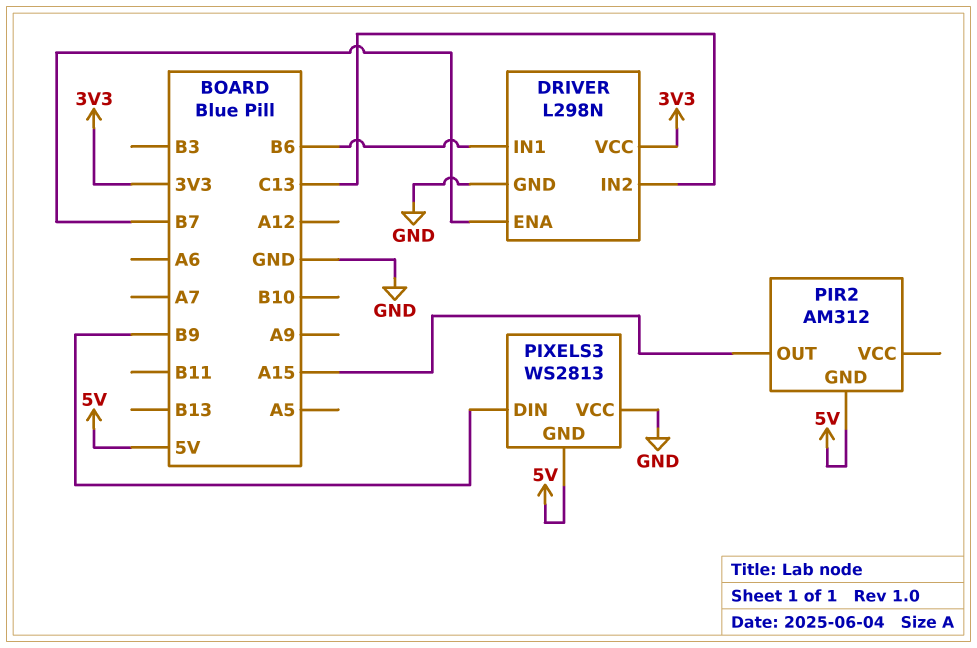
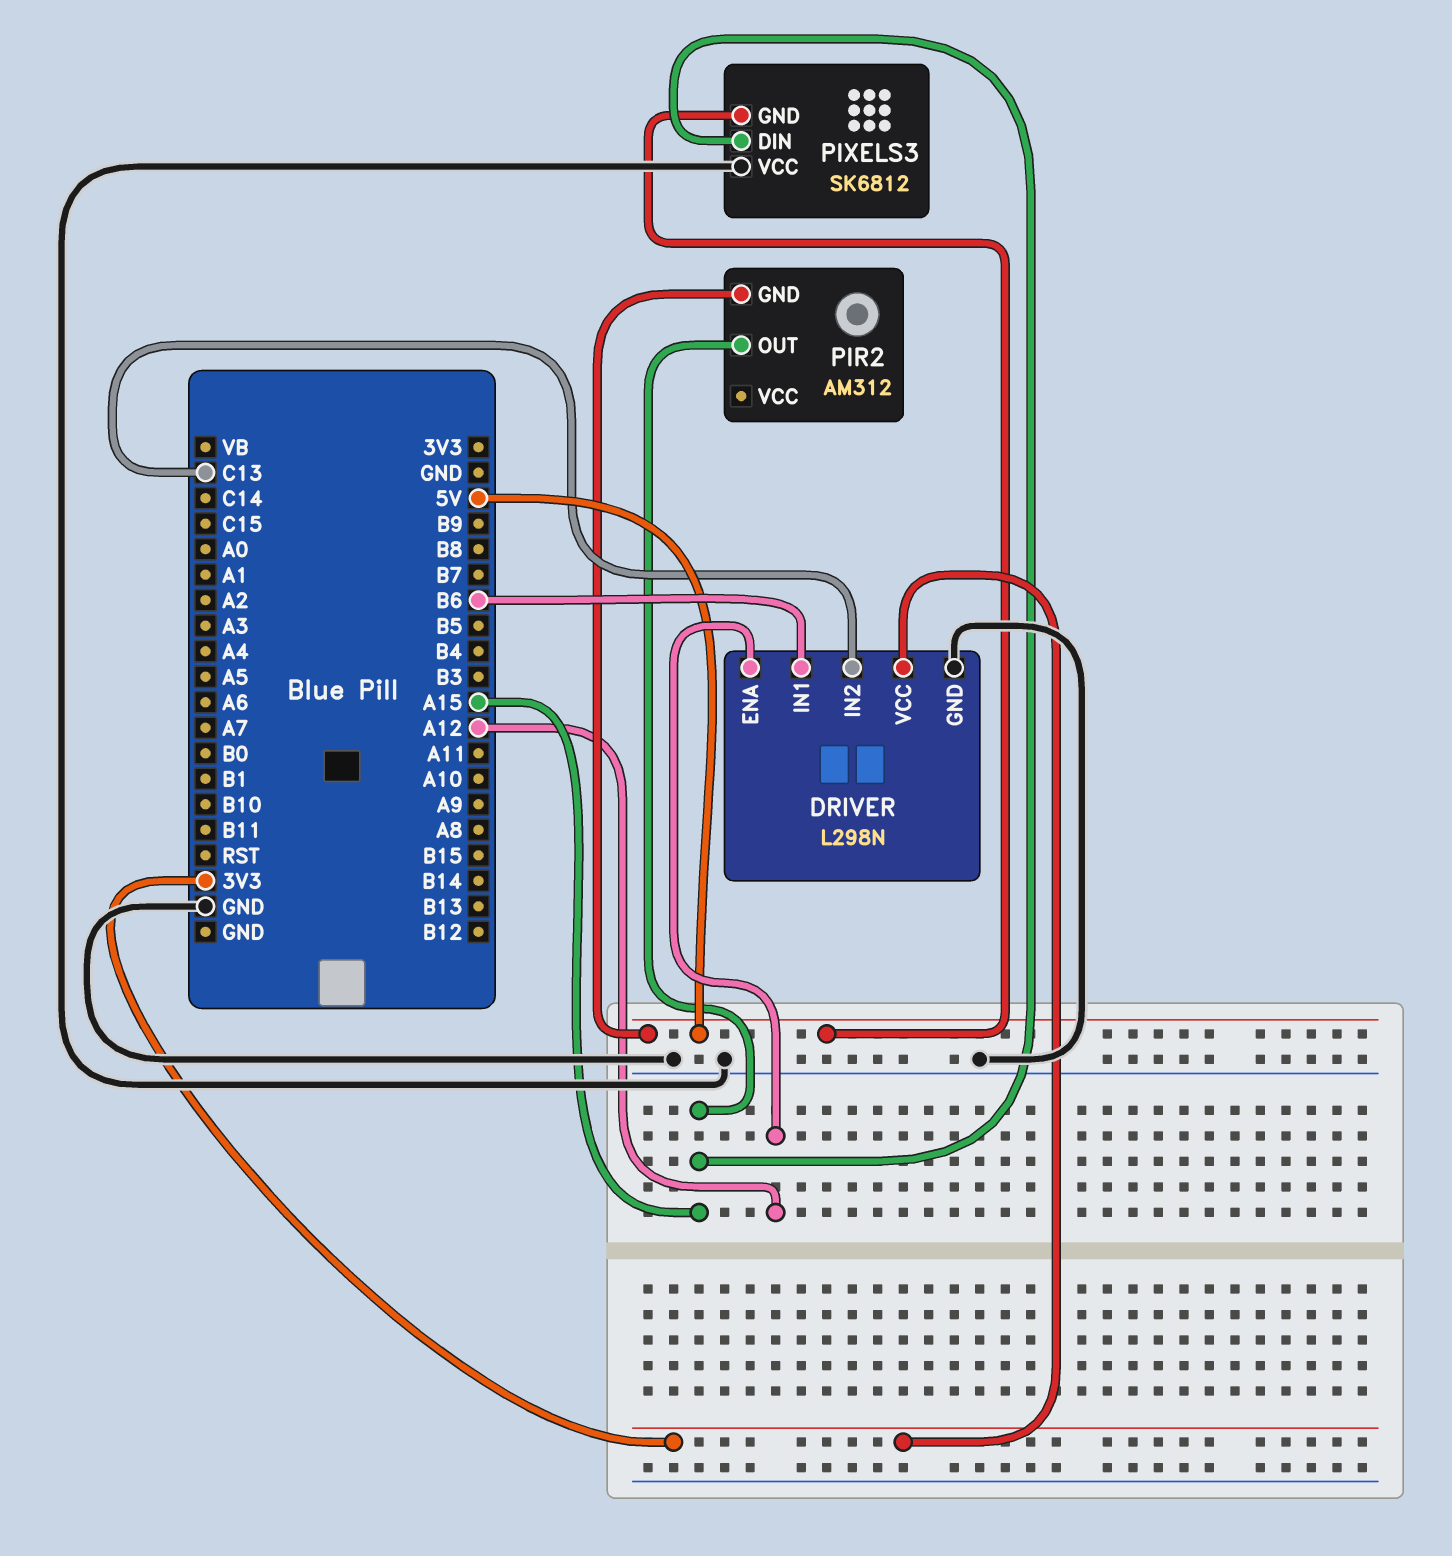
DRIVER pin ENA: B7 -> A12
PIXELS3: WS2813 -> SK6812
PIXELS3 pin DIN: B9 -> A15

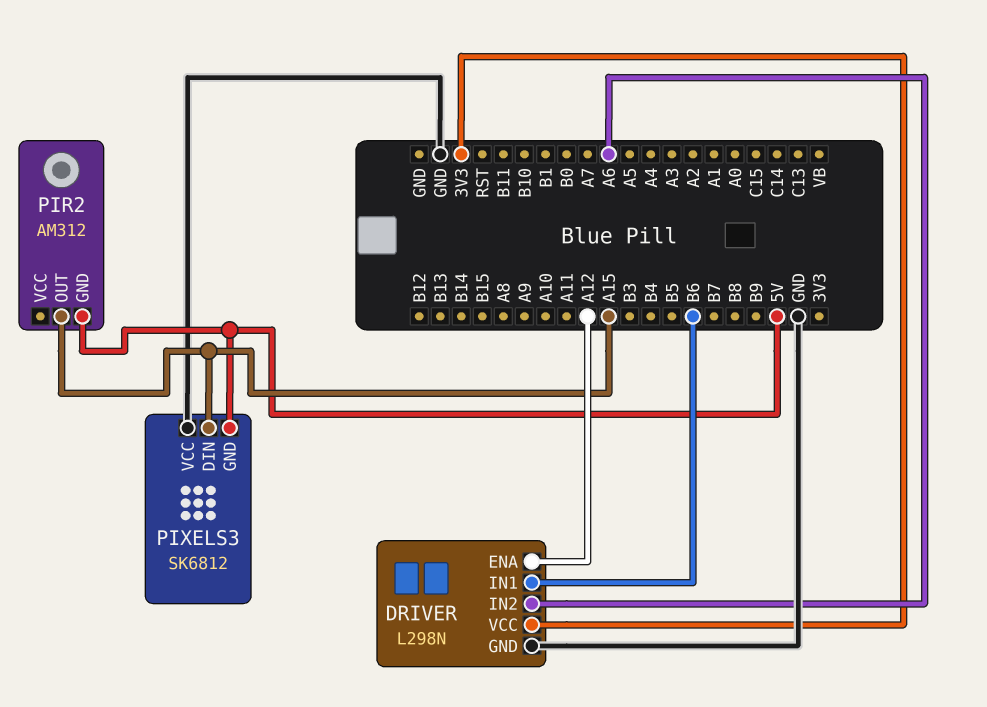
DRIVER pin IN2: C13 -> A6

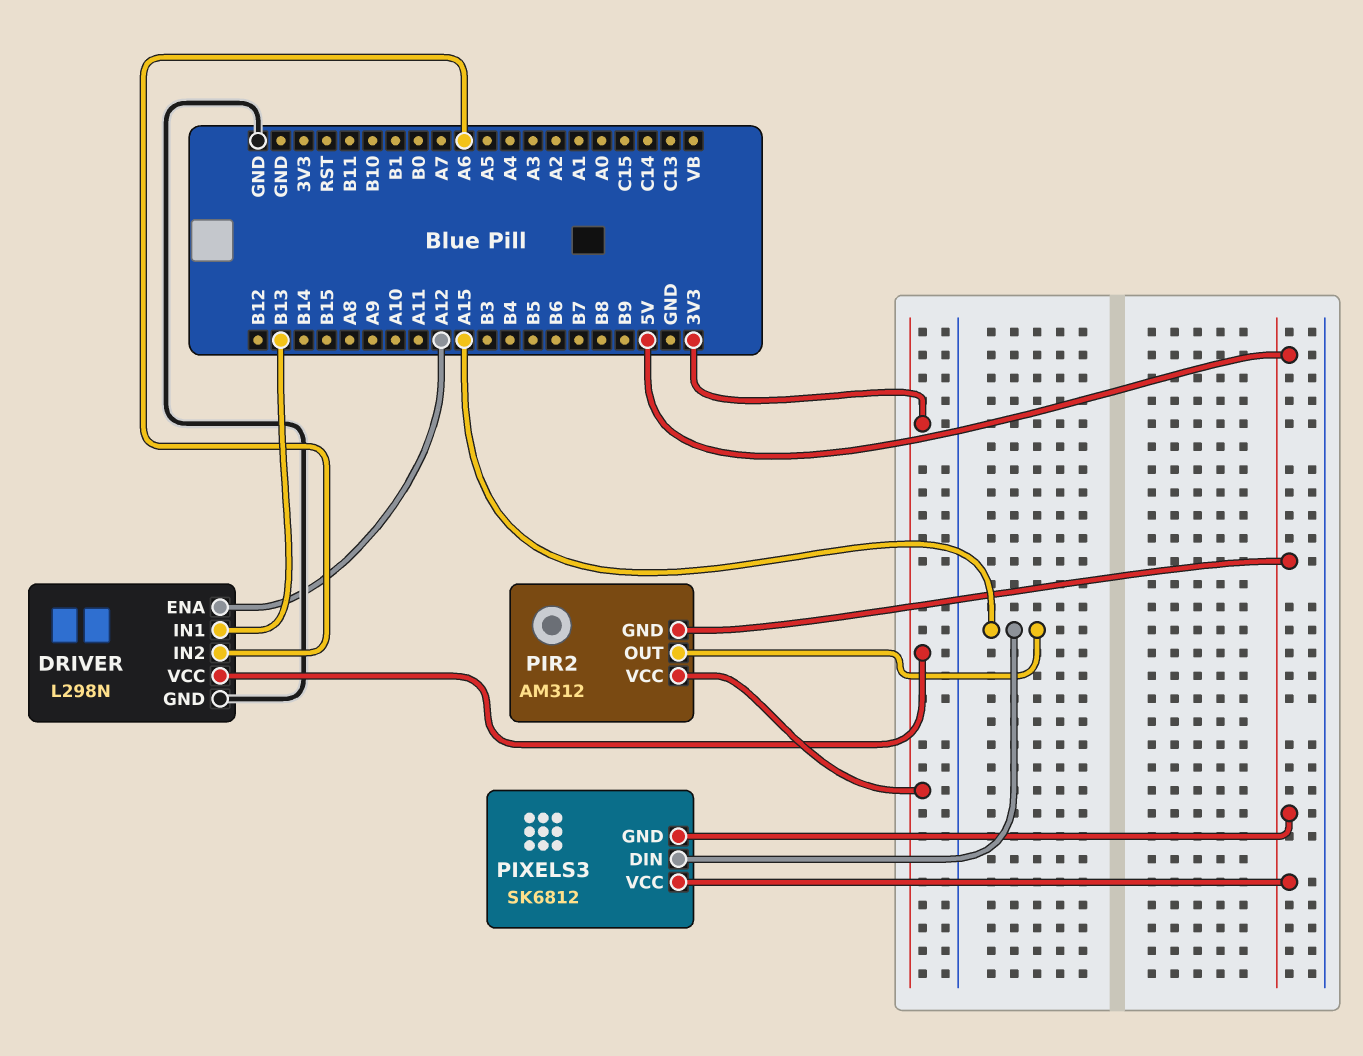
DRIVER pin IN1: B6 -> B13
PIR2 pin VCC: none -> 3V3
PIXELS3 pin VCC: GND -> 5V

